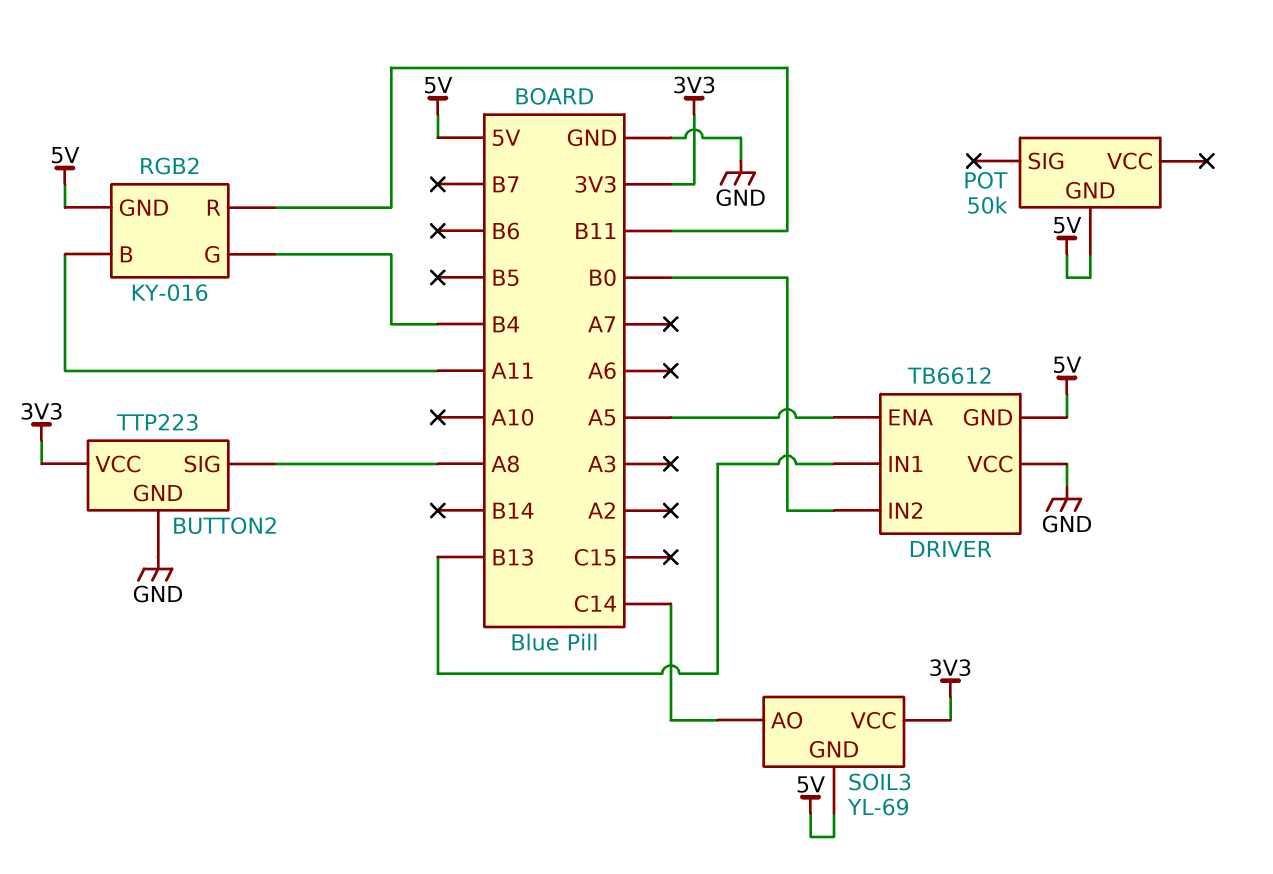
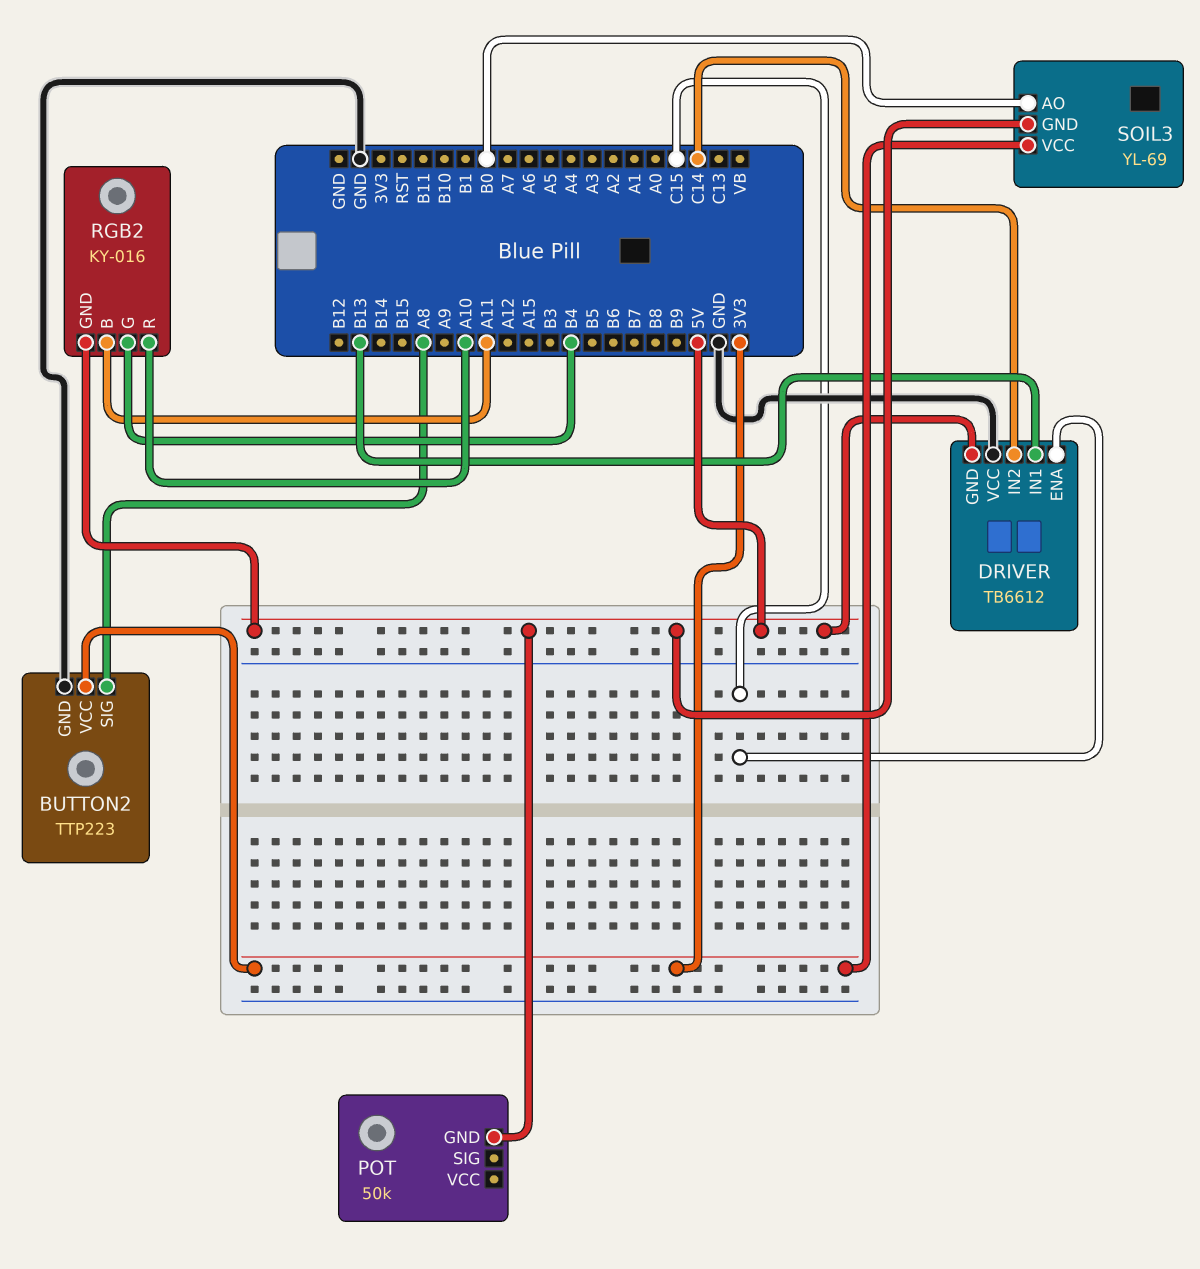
DRIVER pin ENA: A5 -> C15
DRIVER pin IN2: B0 -> C14
RGB2 pin R: B11 -> A10
SOIL3 pin AO: C14 -> B0

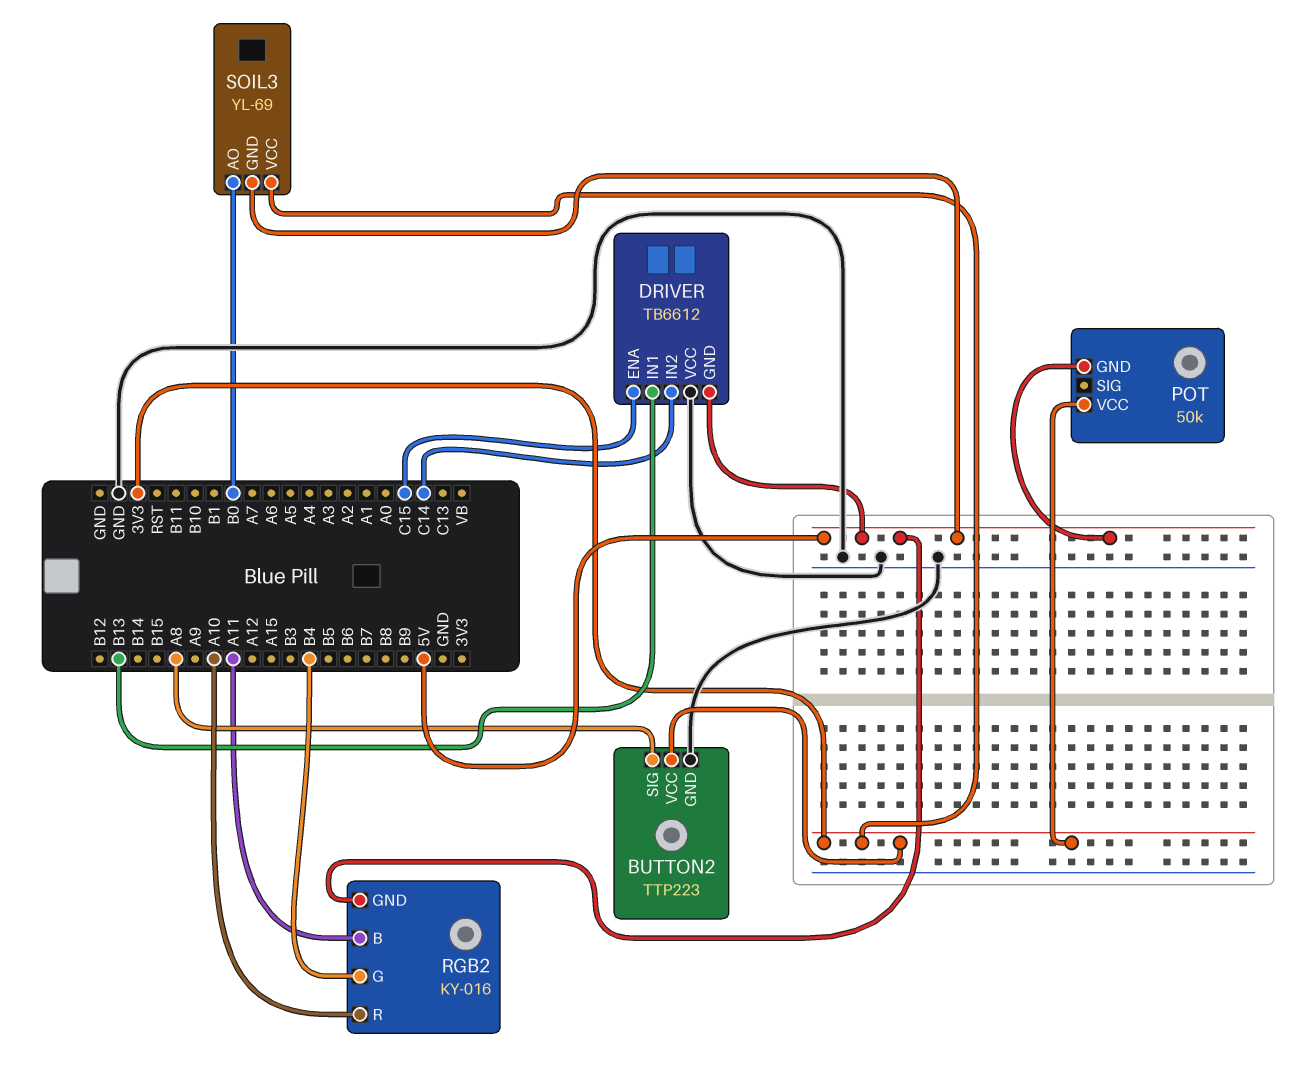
POT pin VCC: none -> 3V3

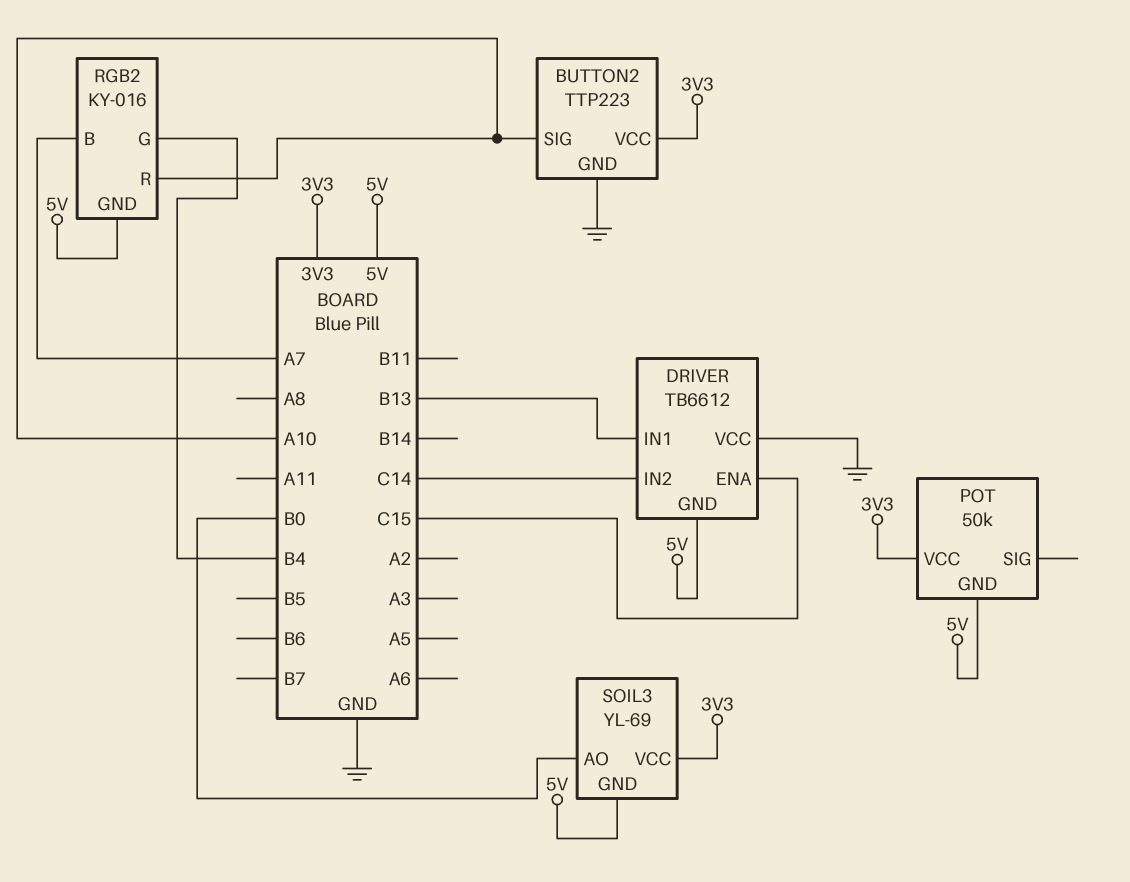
BUTTON2 pin SIG: A8 -> A10
RGB2 pin B: A11 -> A7

